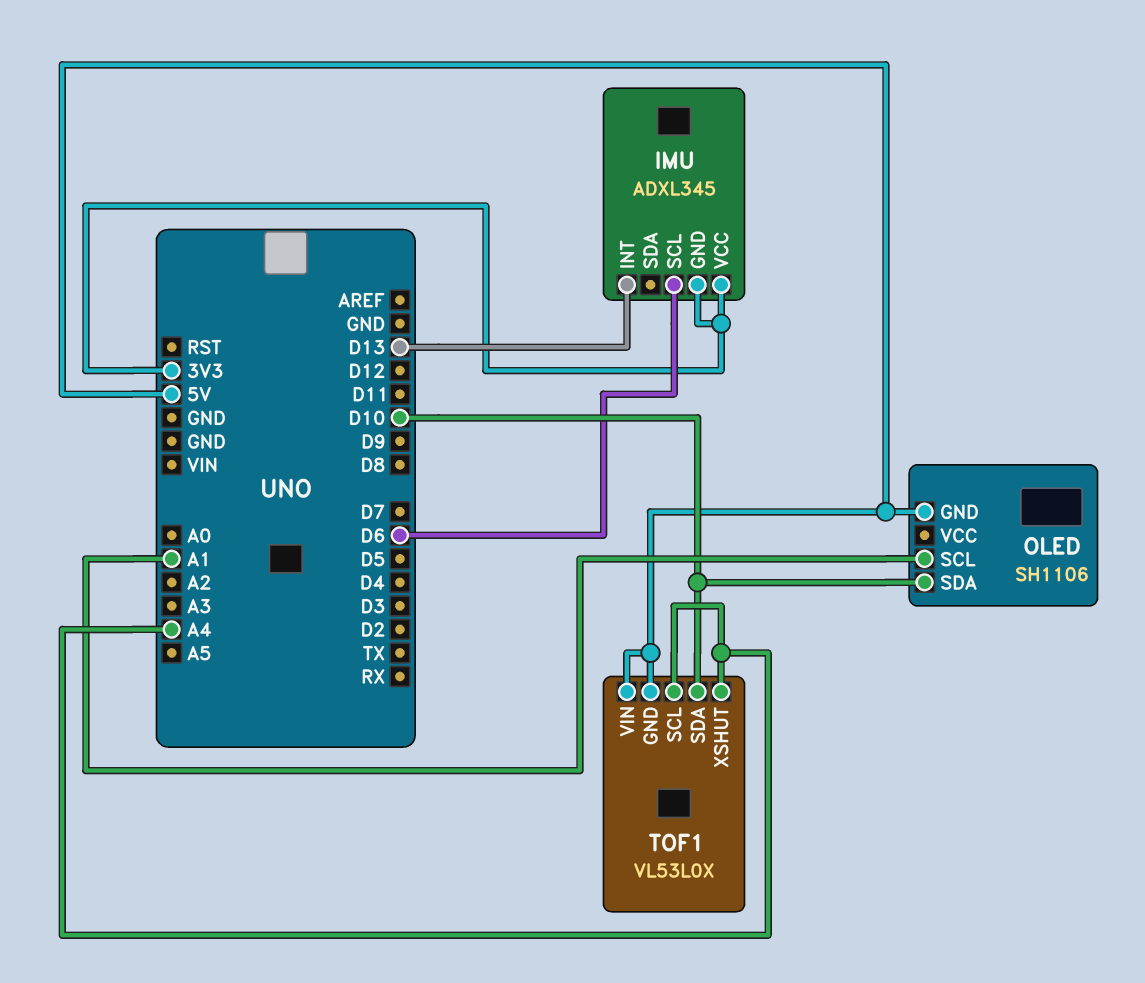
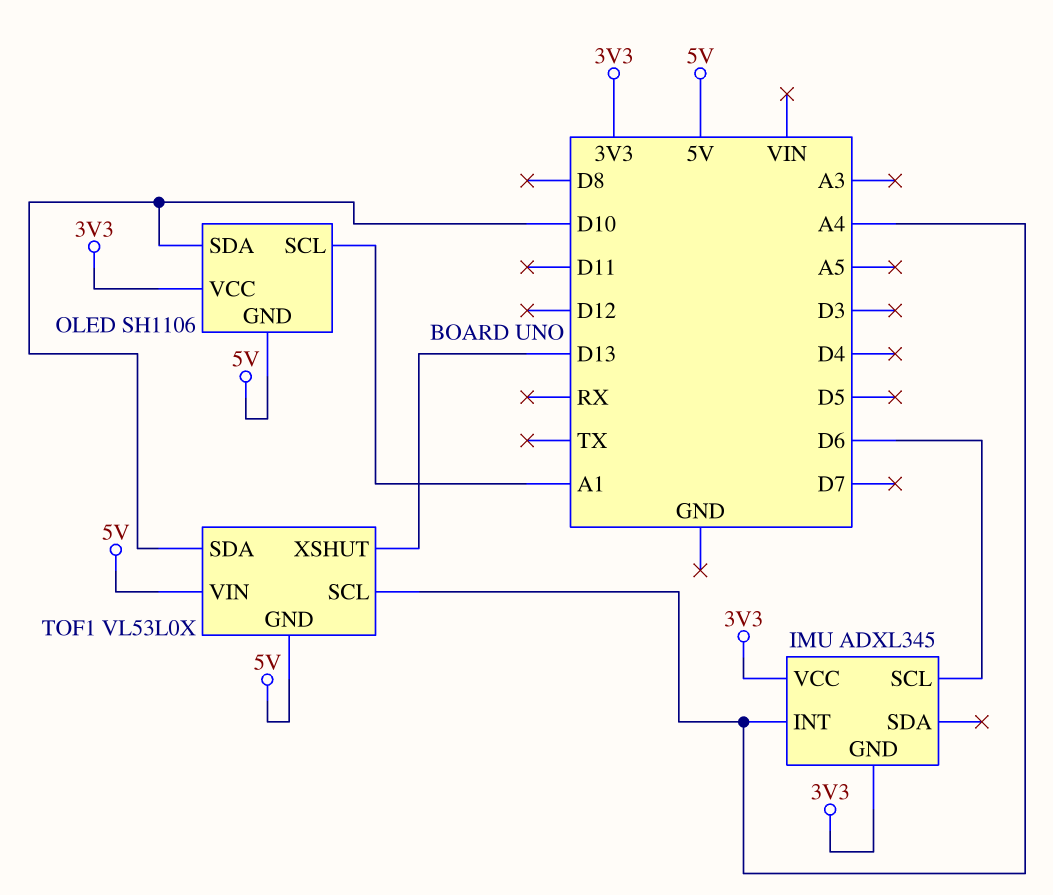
IMU pin INT: D13 -> A4
OLED pin VCC: none -> 3V3
TOF1 pin XSHUT: A4 -> D13

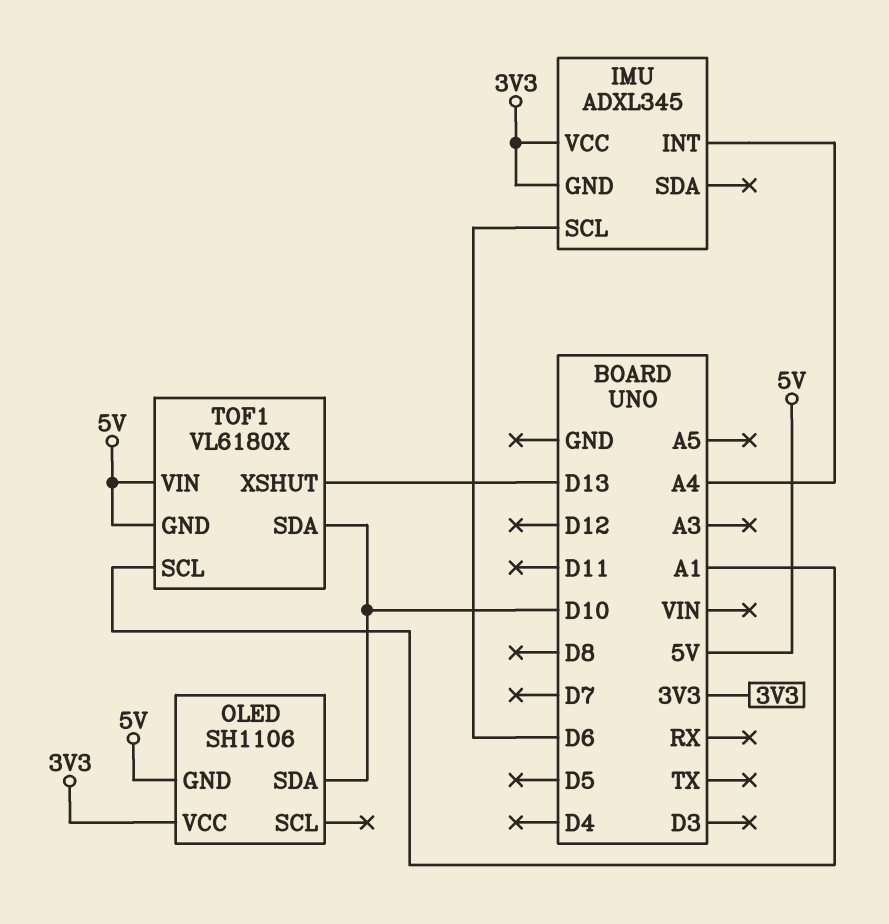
OLED pin SCL: A1 -> none
TOF1: VL53L0X -> VL6180X
TOF1 pin SCL: A4 -> A1

